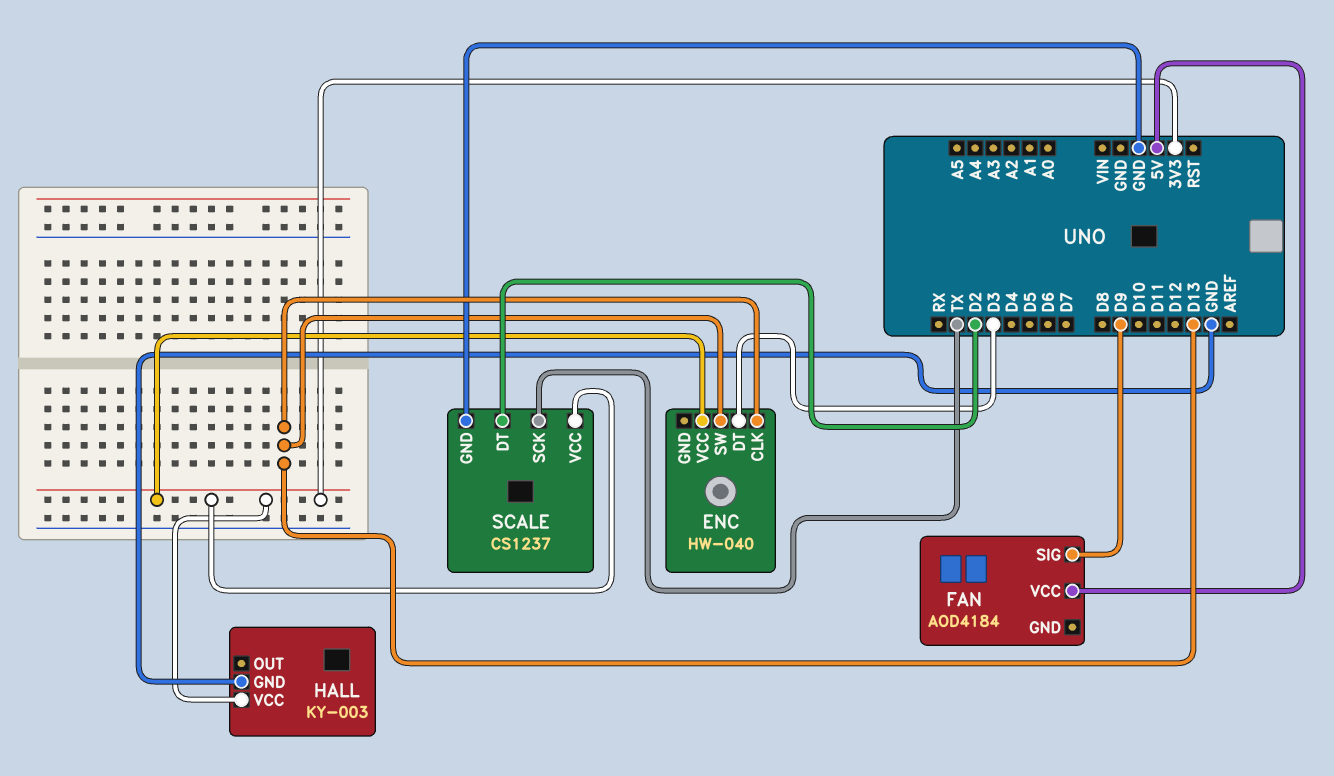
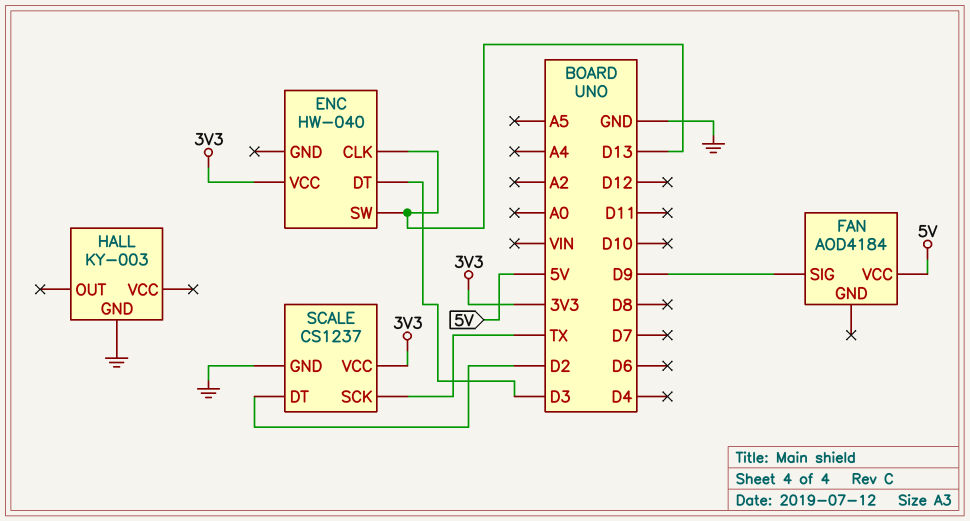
HALL pin VCC: 3V3 -> none

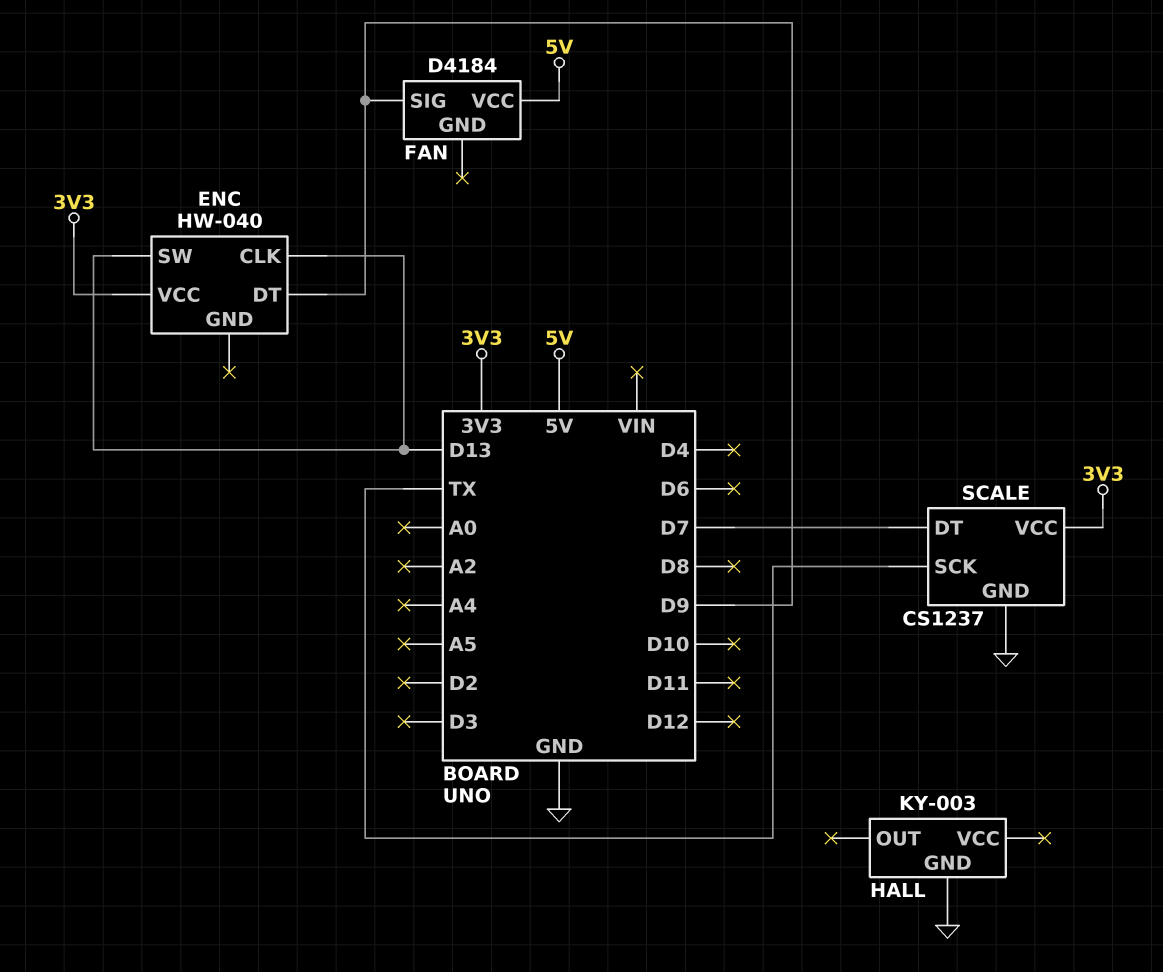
ENC pin DT: D3 -> D9
FAN: AOD4184 -> D4184
SCALE pin DT: D2 -> D7

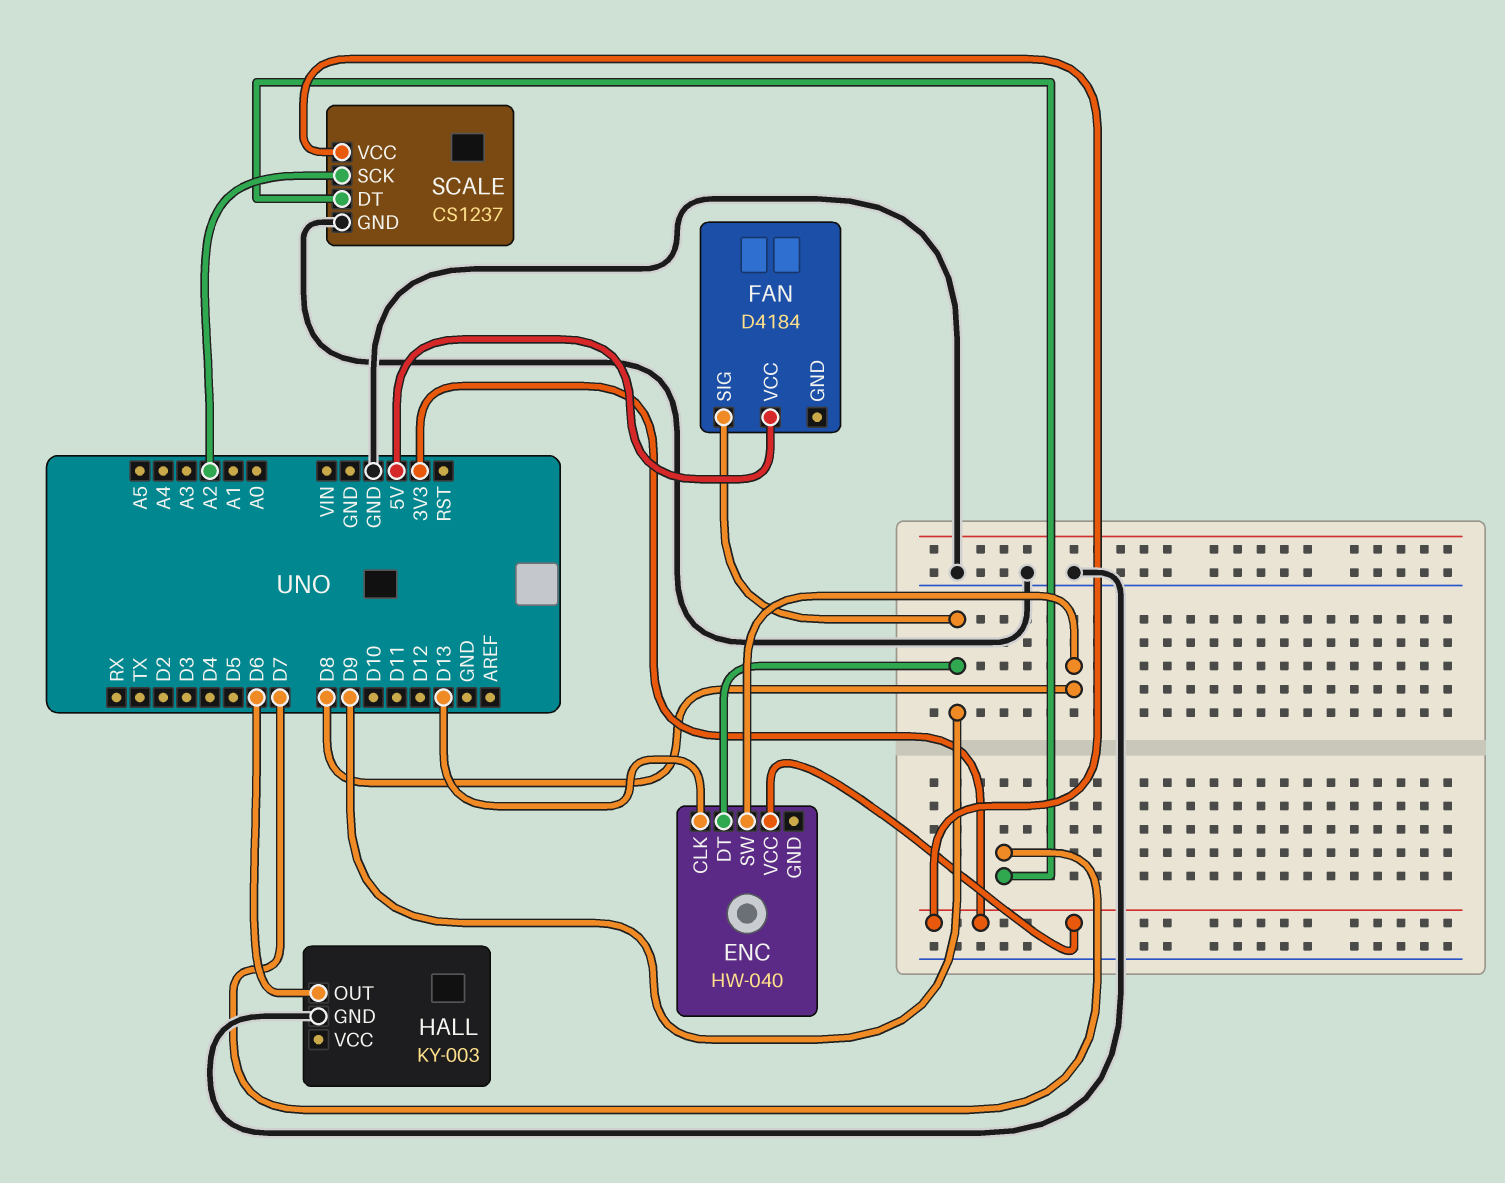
ENC pin SW: D13 -> D8
HALL pin OUT: none -> D6
SCALE pin SCK: TX -> A2

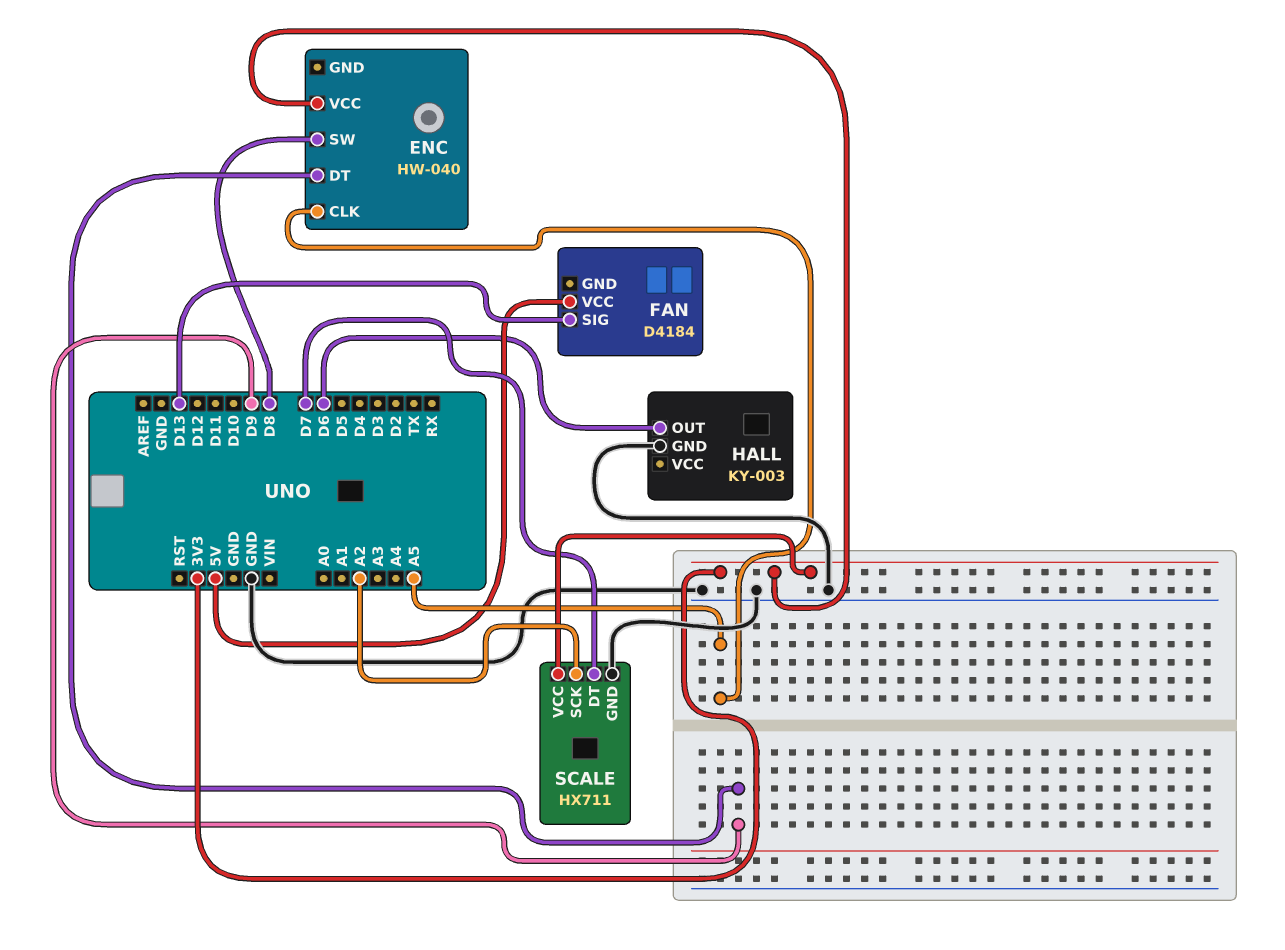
ENC pin CLK: D13 -> A5
FAN pin SIG: D9 -> D13
SCALE: CS1237 -> HX711

